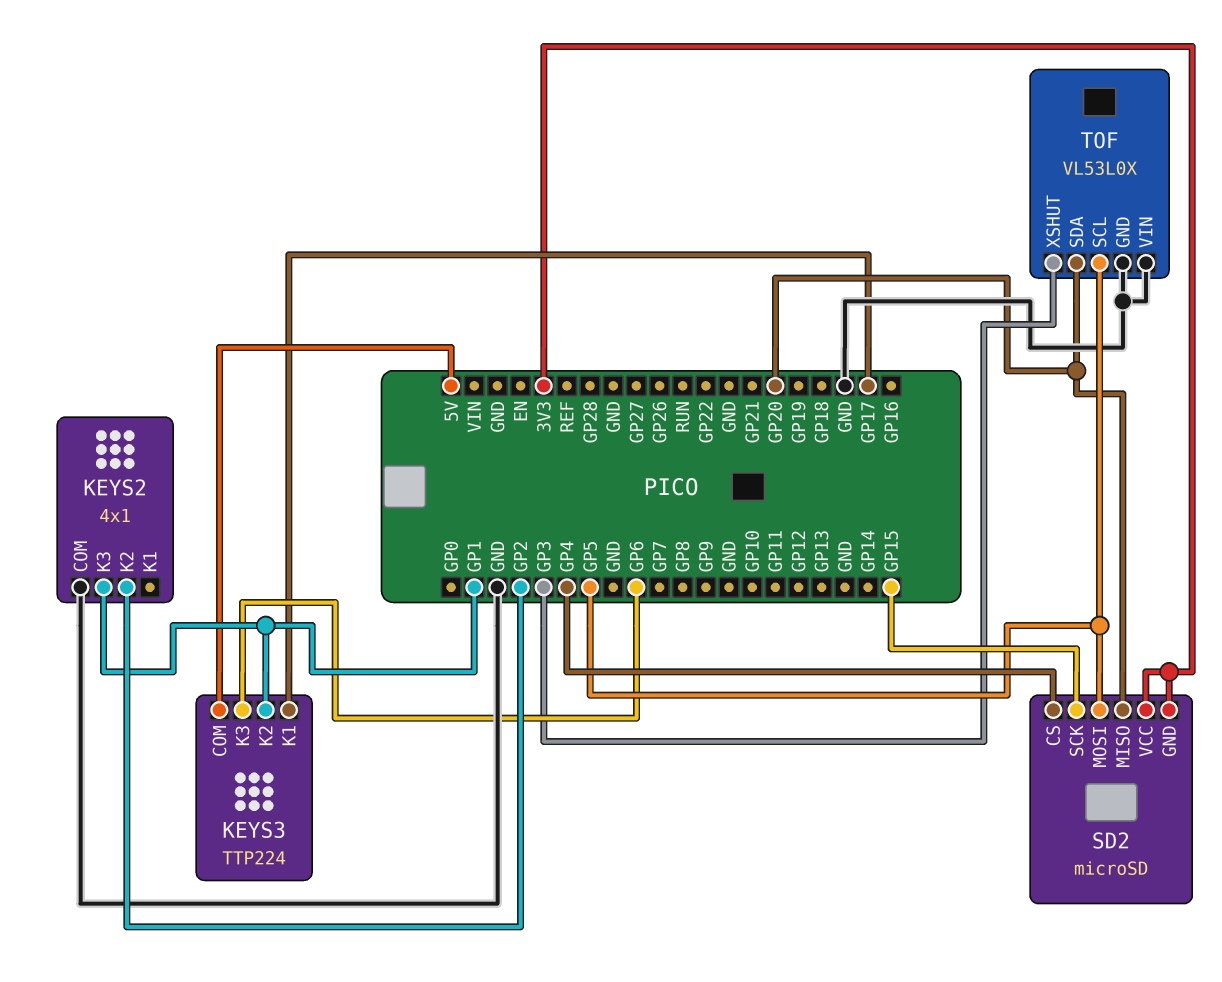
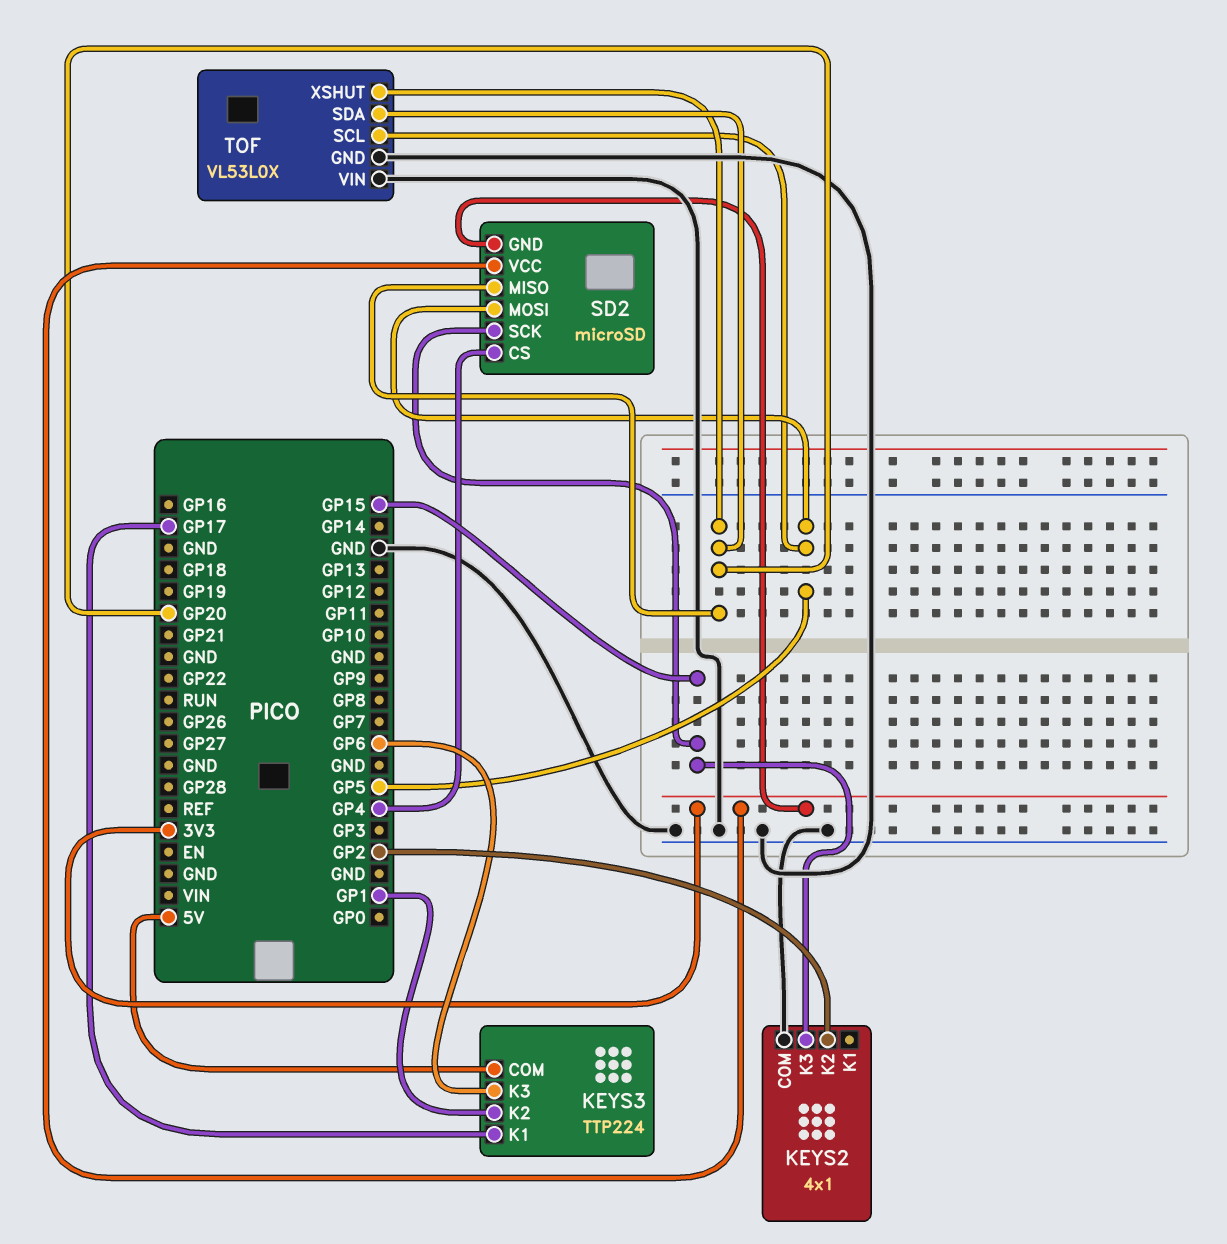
KEYS2 pin K3: GP1 -> GP15
TOF pin XSHUT: GP3 -> GP20

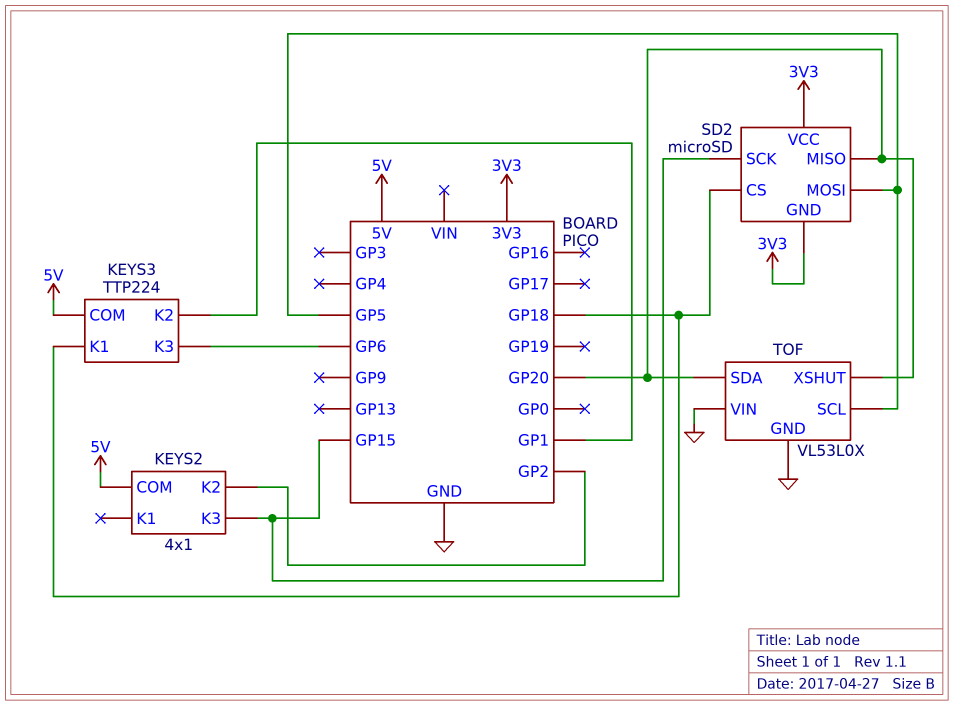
KEYS2 pin COM: GND -> 5V
KEYS3 pin K1: GP17 -> GP18
SD2 pin CS: GP4 -> GP18

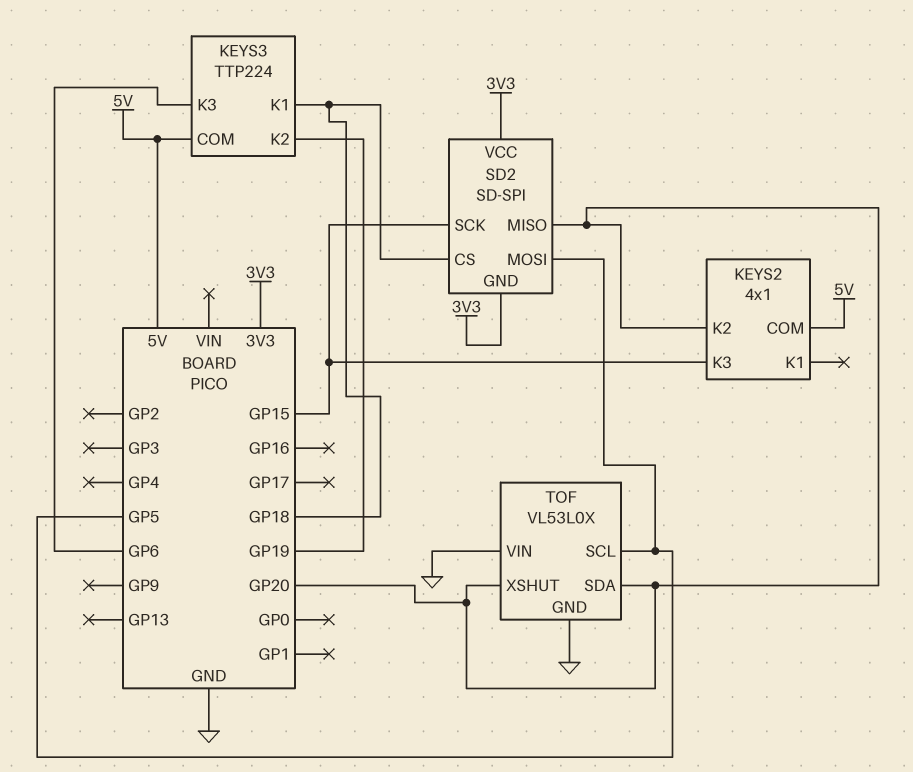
KEYS2 pin K2: GP2 -> GP20
KEYS3 pin K2: GP1 -> GP19
SD2: microSD -> SD-SPI

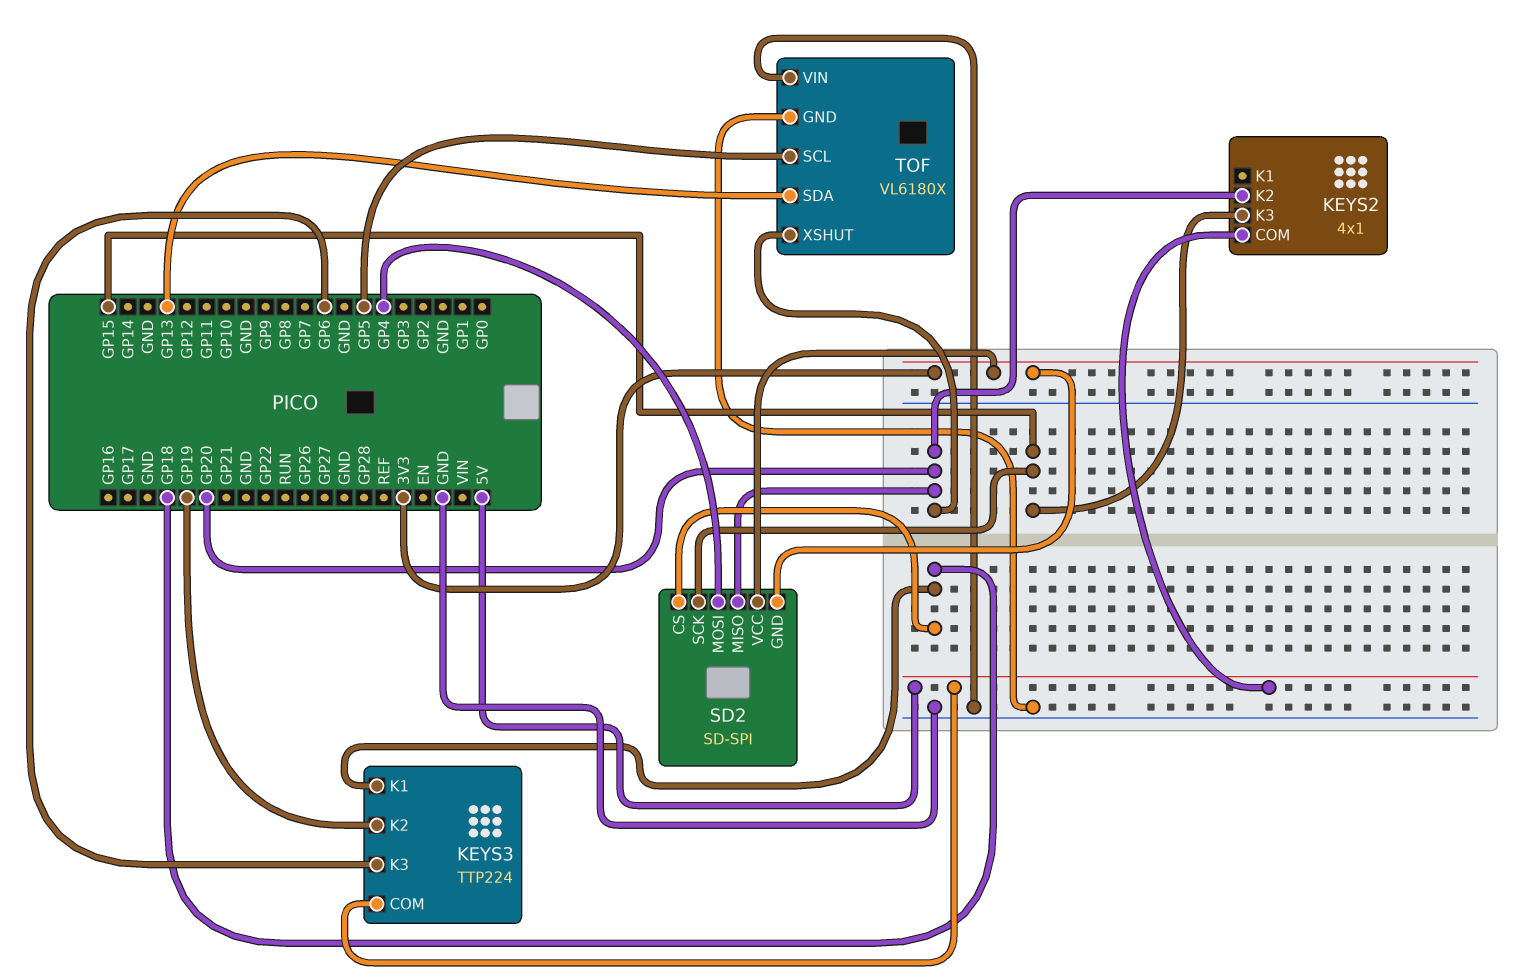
SD2 pin MOSI: GP5 -> GP4
TOF: VL53L0X -> VL6180X
TOF pin SDA: GP20 -> GP13

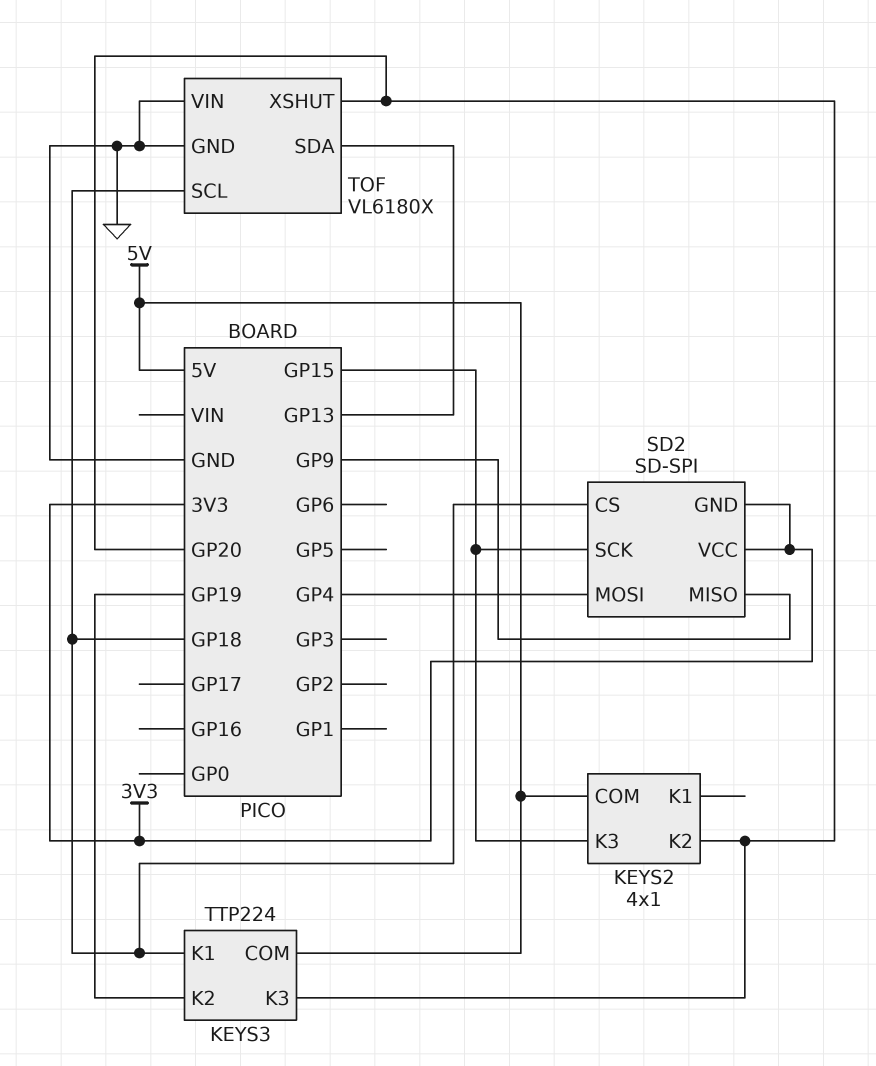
KEYS3 pin K3: GP6 -> GP20
SD2 pin MISO: GP20 -> GP9
TOF pin SCL: GP5 -> GP18

